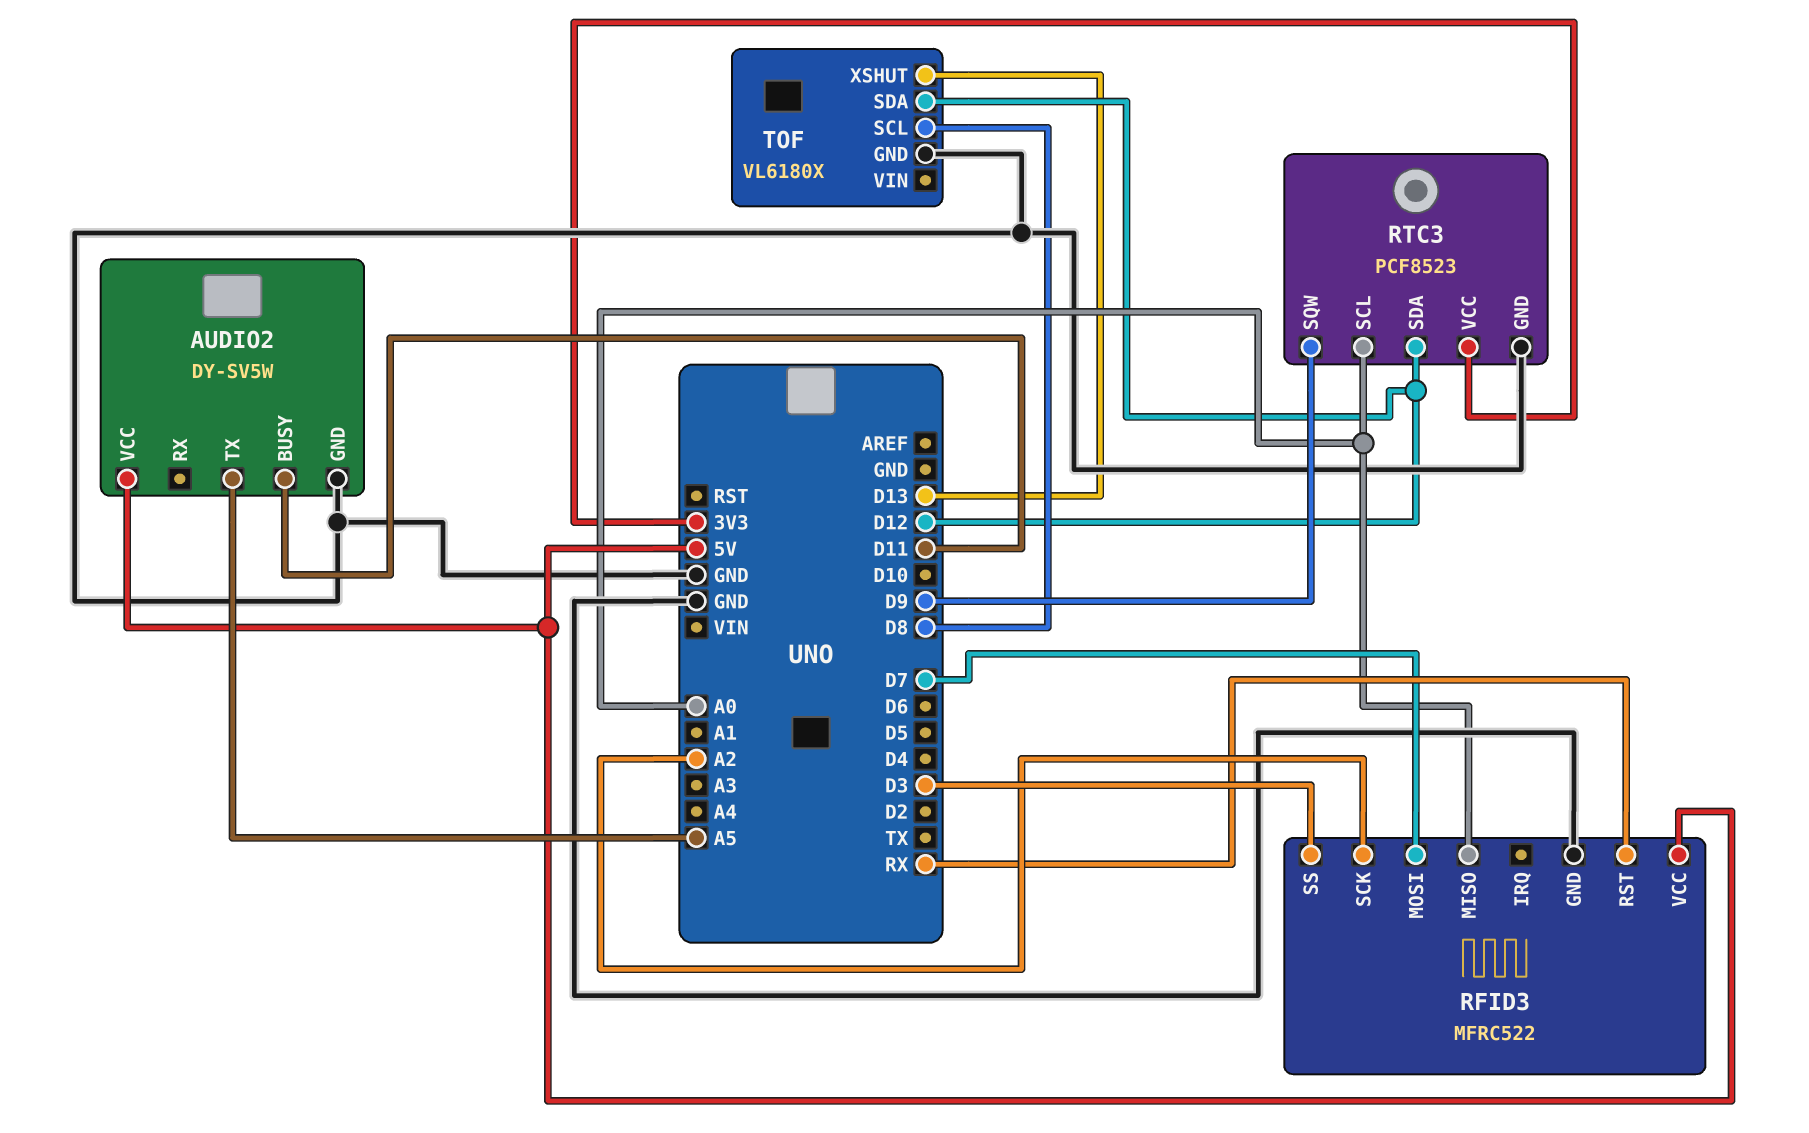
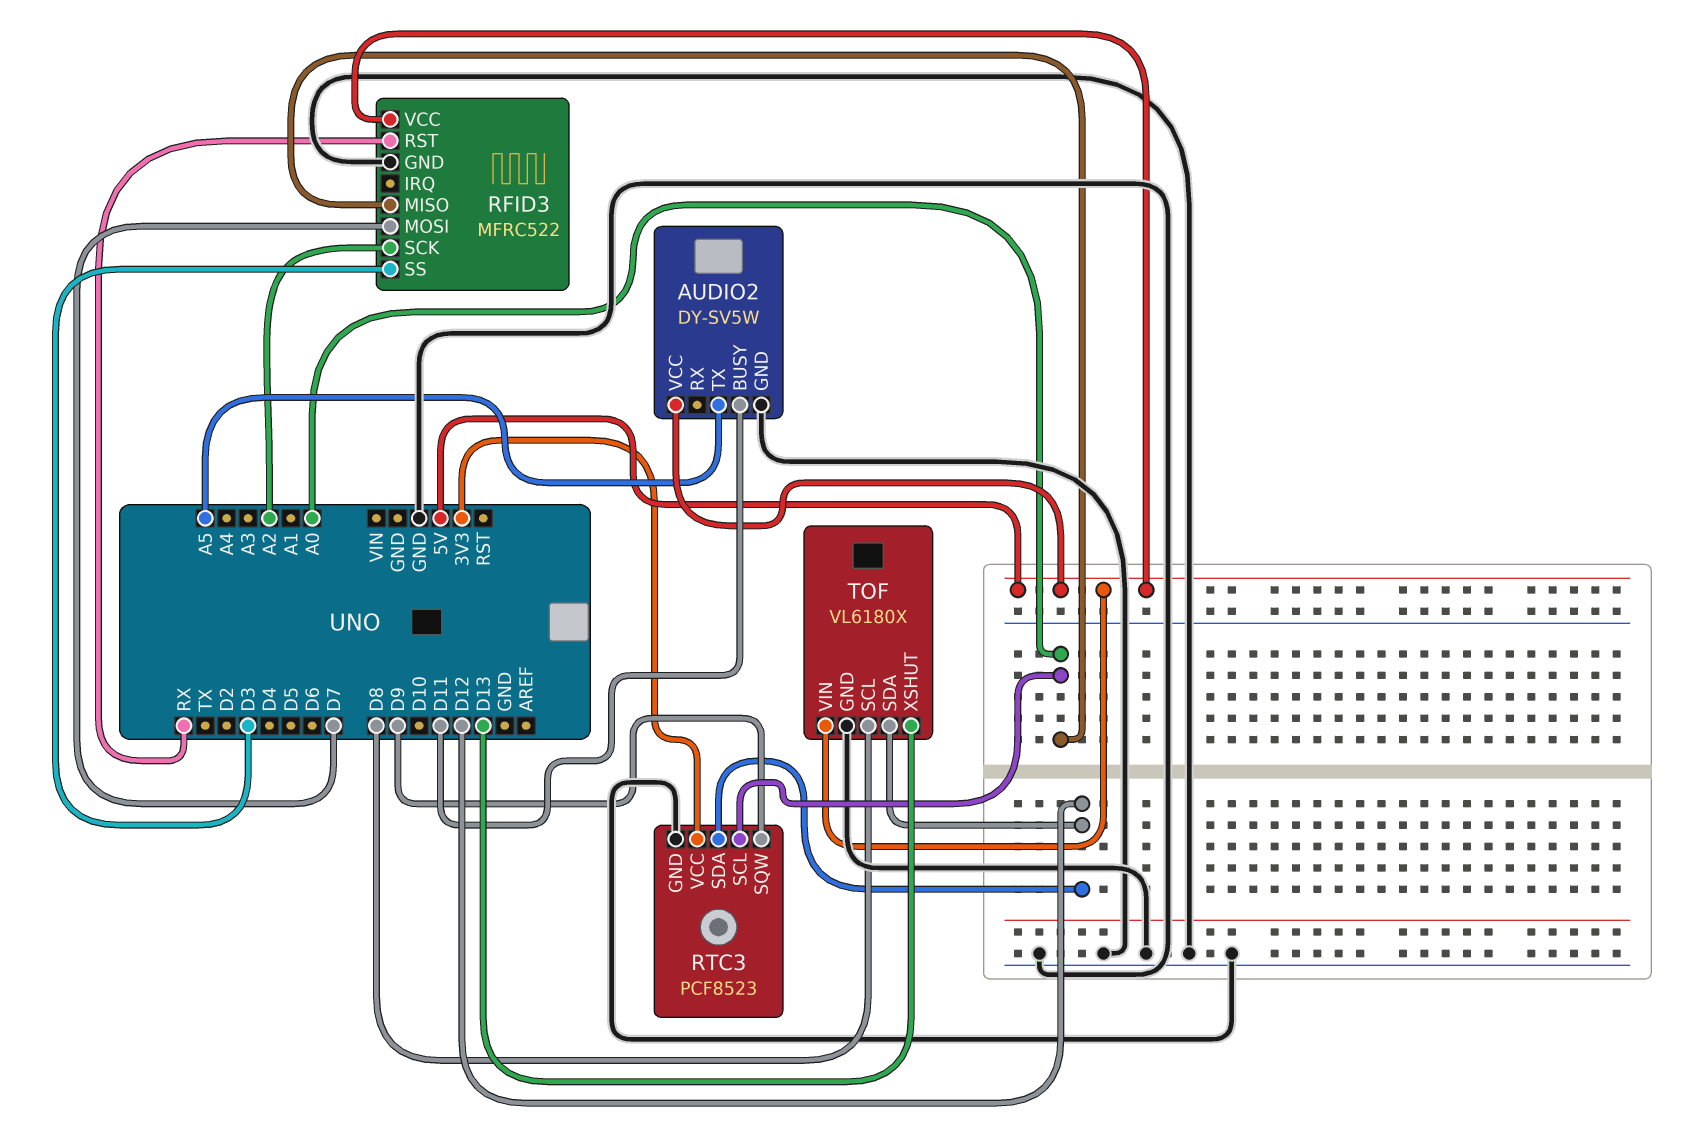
TOF pin VIN: none -> 5V

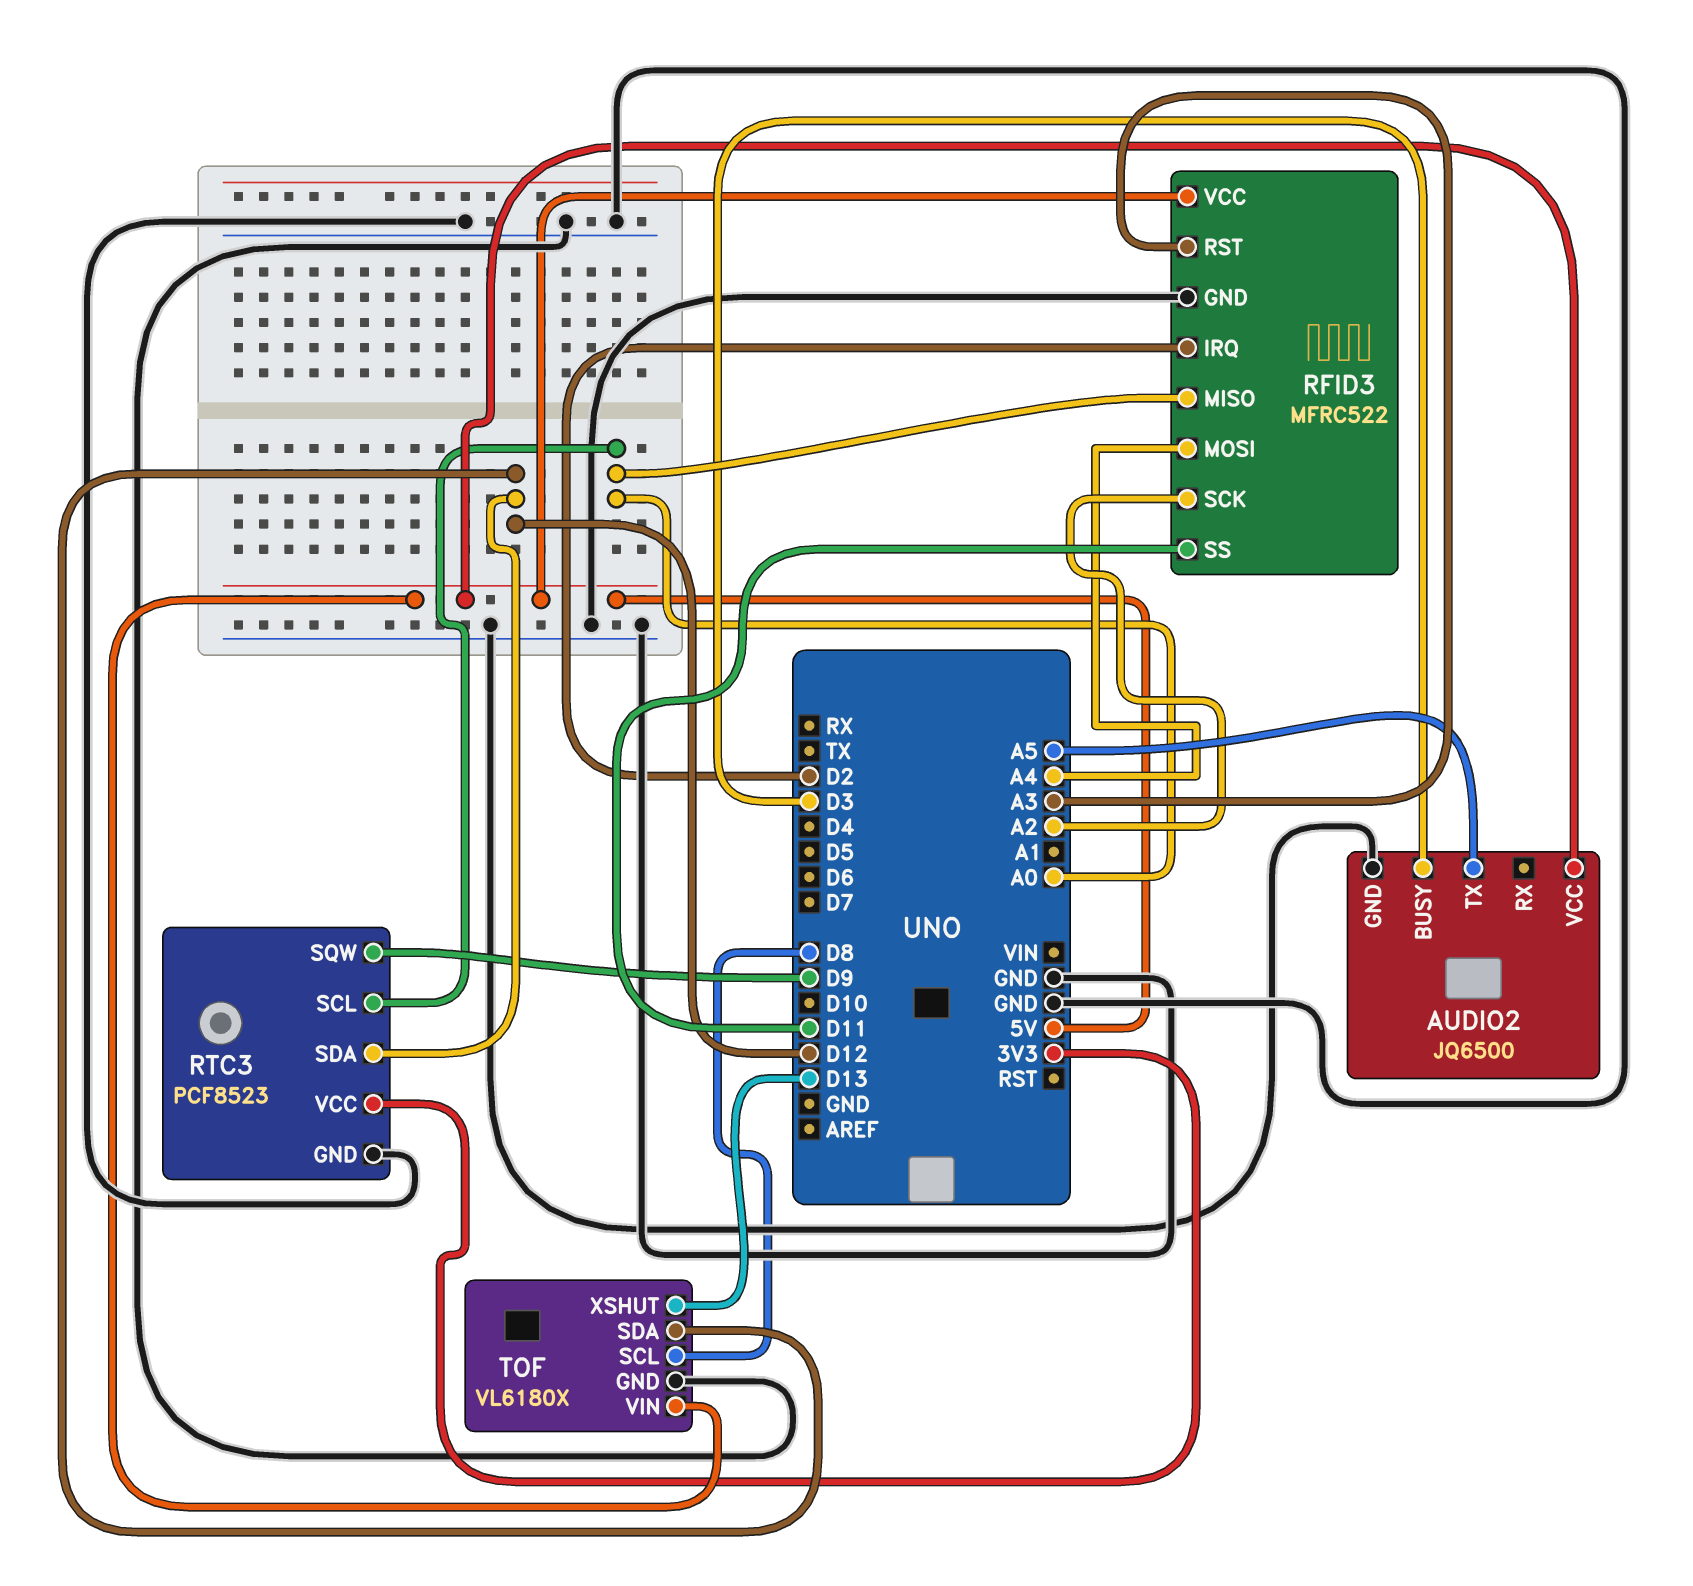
AUDIO2: DY-SV5W -> JQ6500
AUDIO2 pin BUSY: D11 -> D3
RFID3 pin IRQ: none -> D2
RFID3 pin MOSI: D7 -> A4
RFID3 pin RST: RX -> A3
RFID3 pin SS: D3 -> D11

